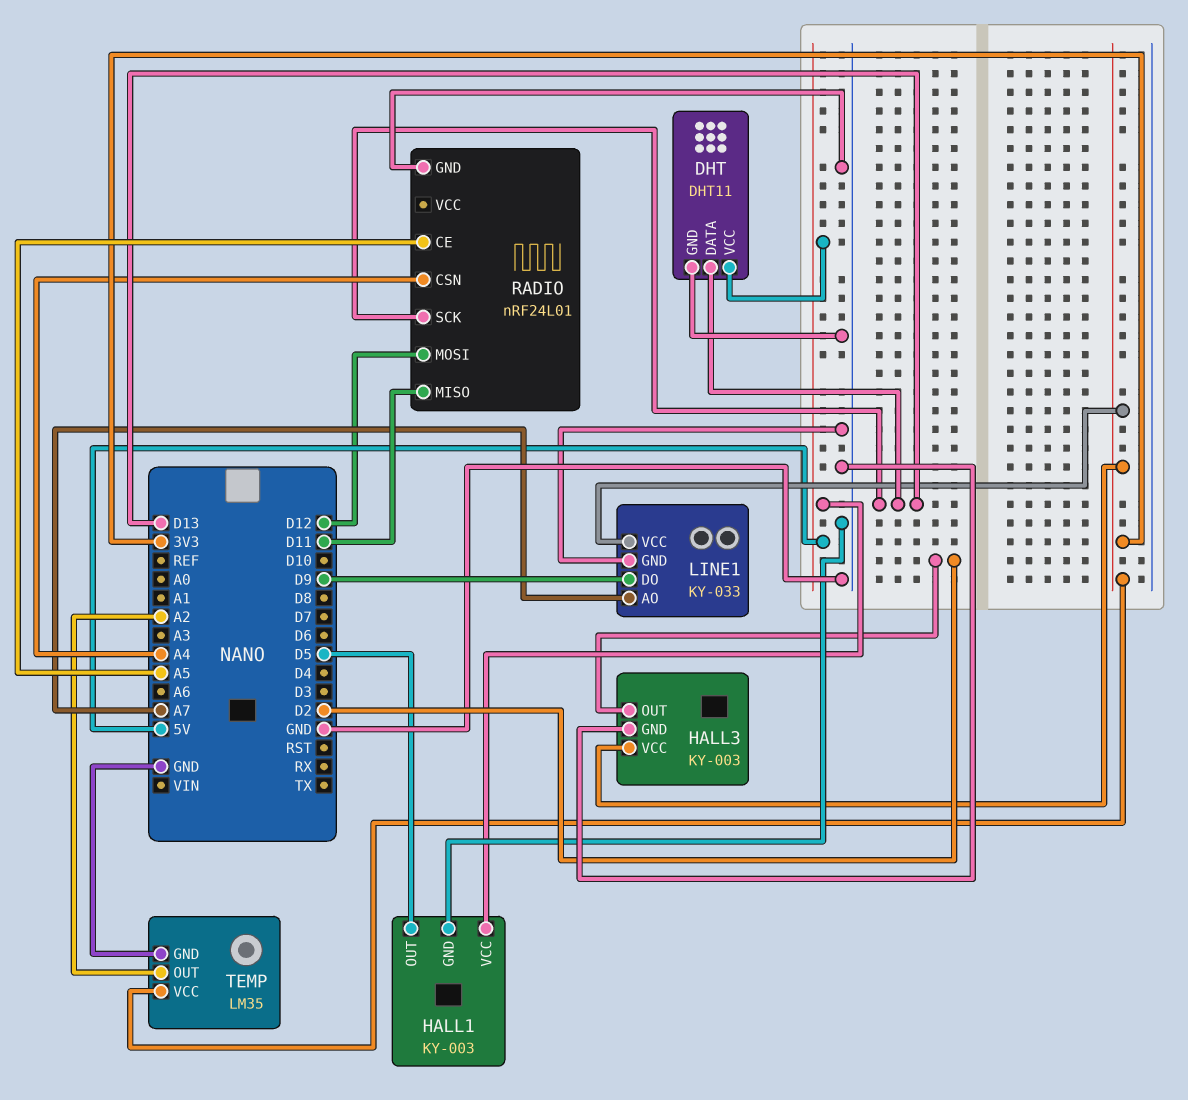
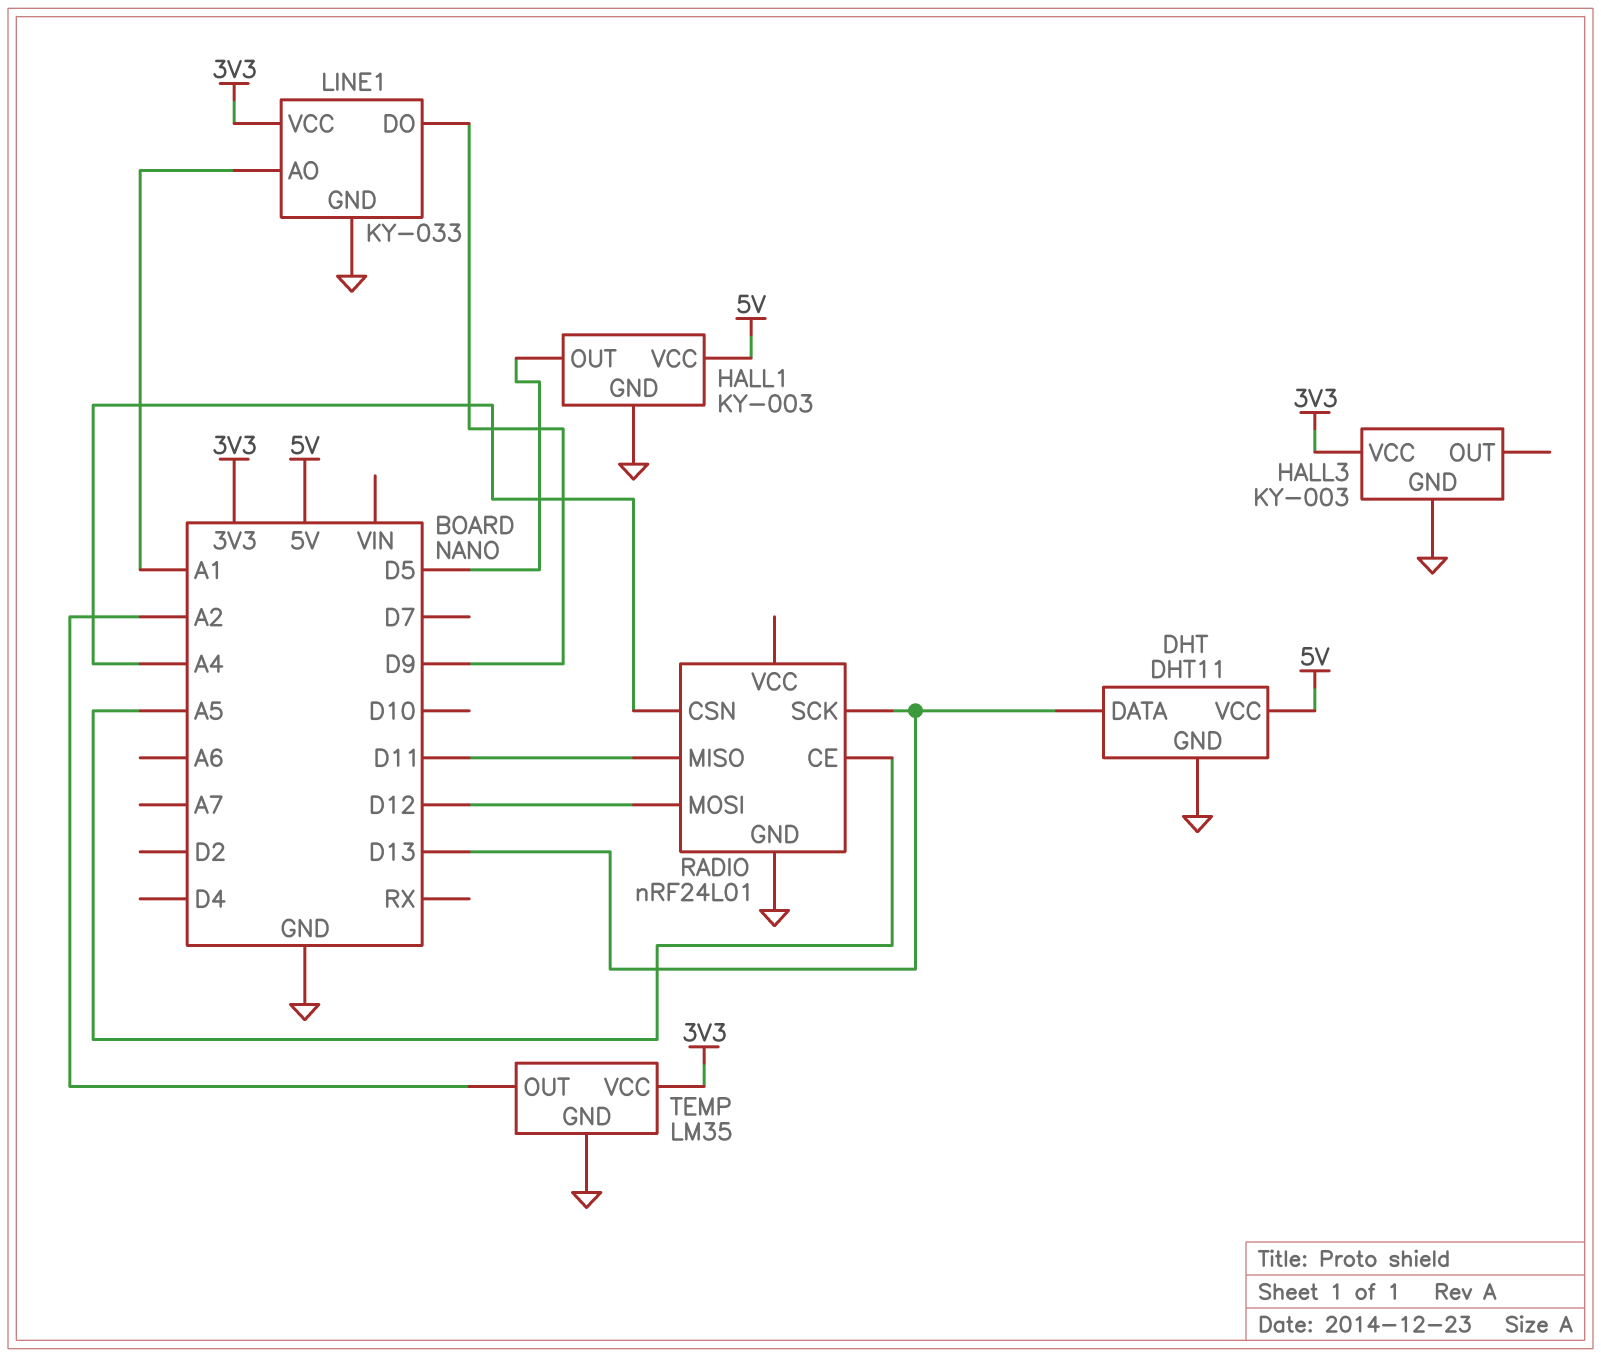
HALL3 pin OUT: D2 -> none
LINE1 pin AO: A7 -> A1

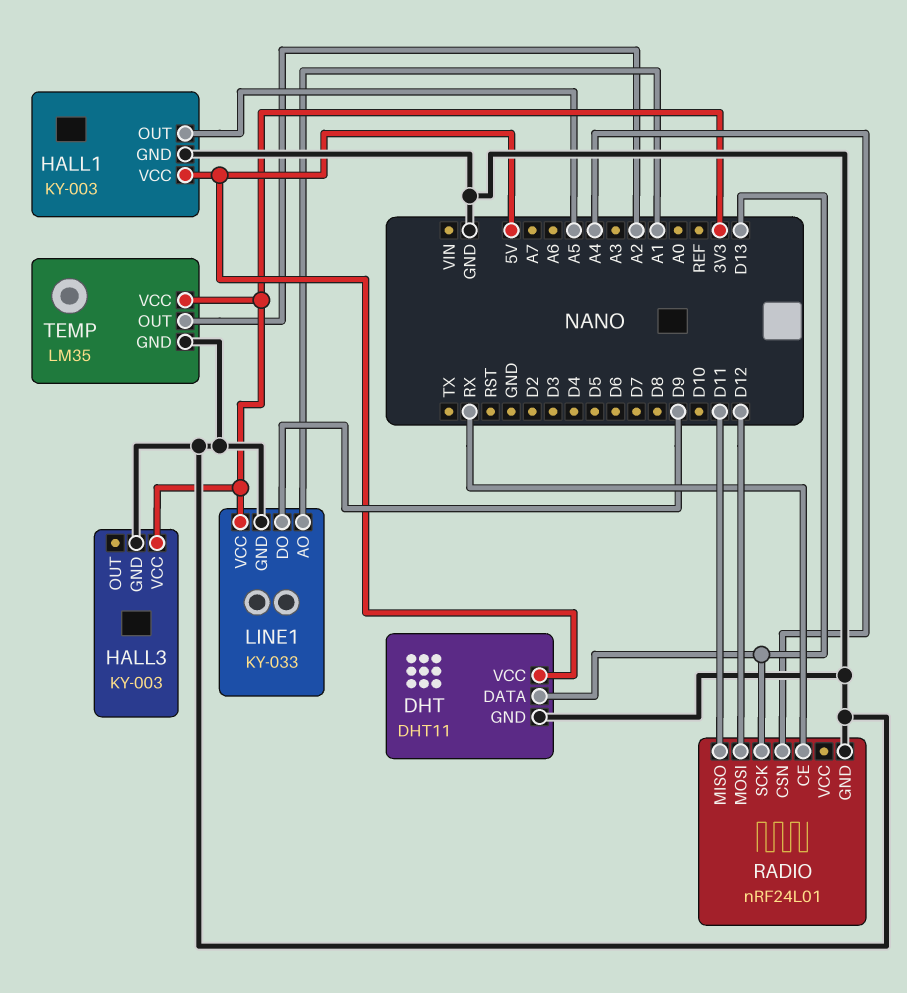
HALL1 pin OUT: D5 -> A5
RADIO pin CE: A5 -> RX

